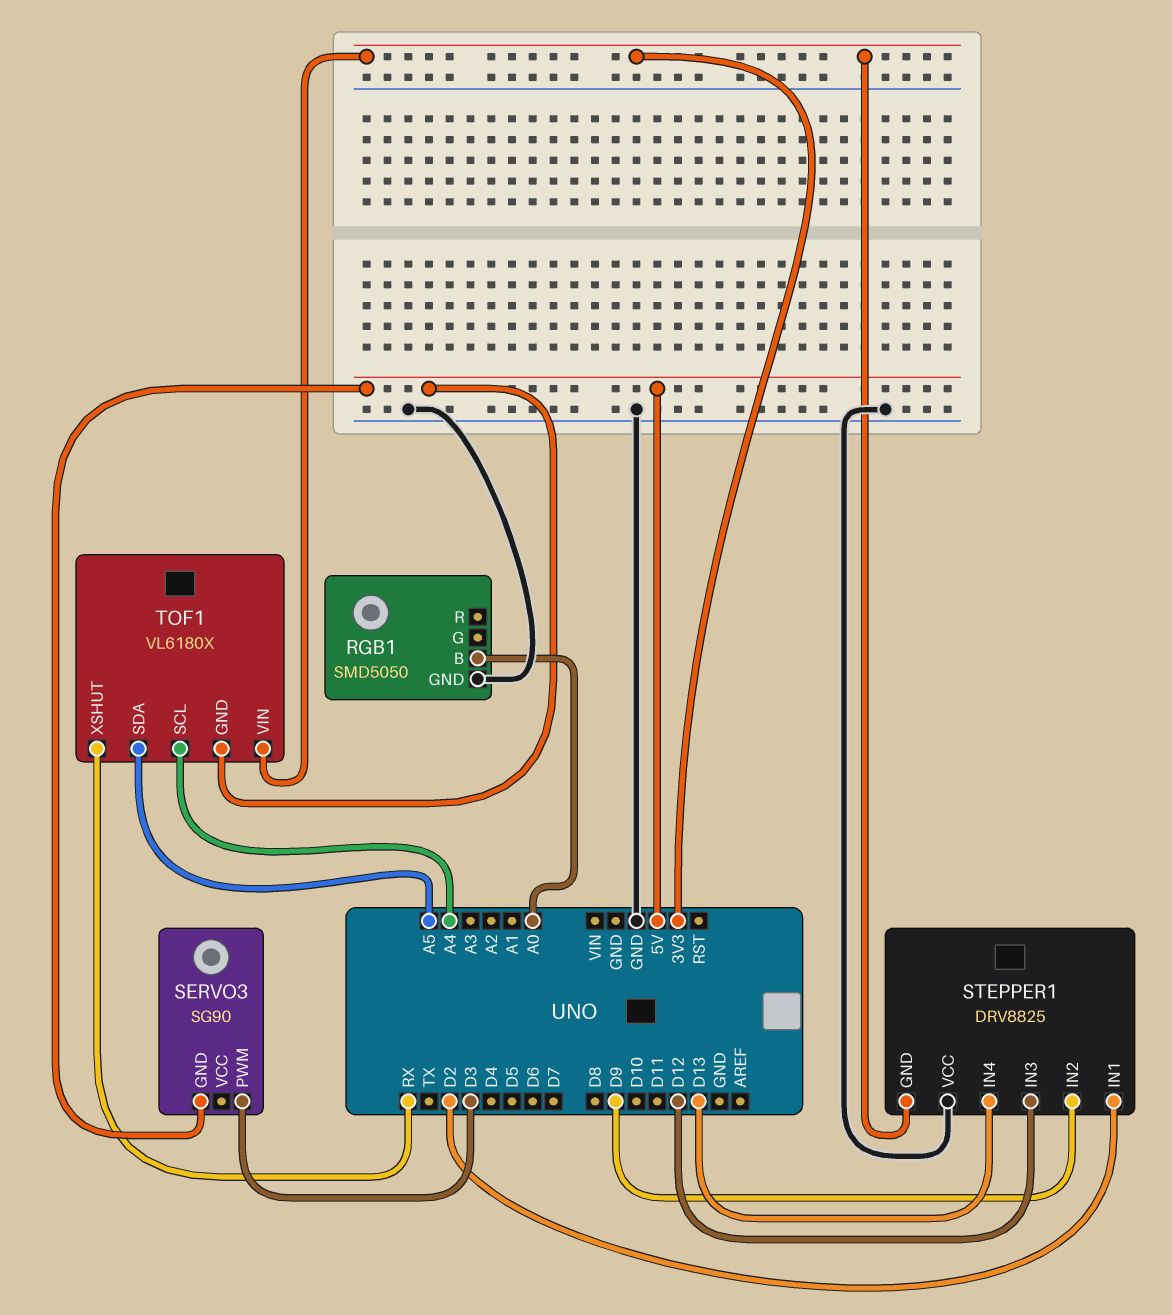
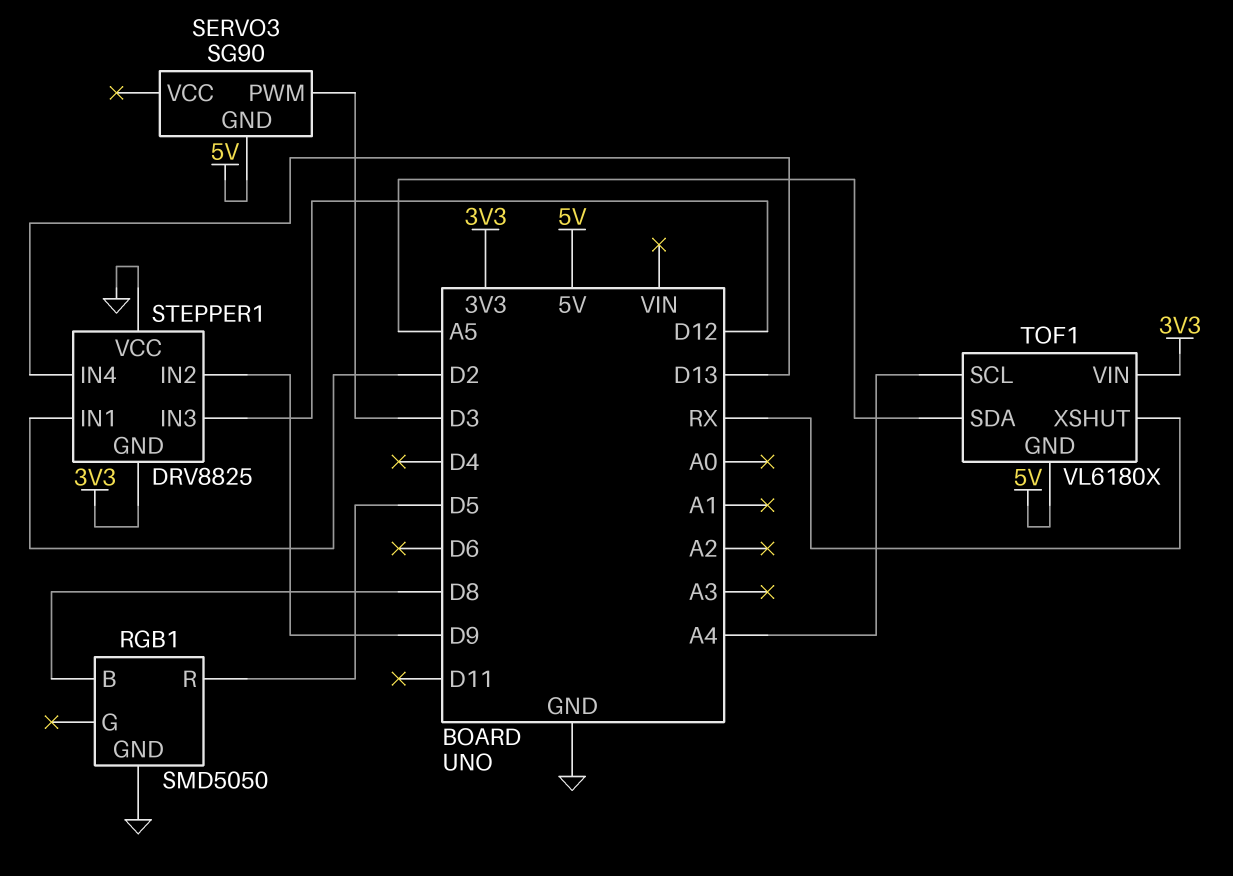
RGB1 pin B: A0 -> D8
RGB1 pin R: none -> D5

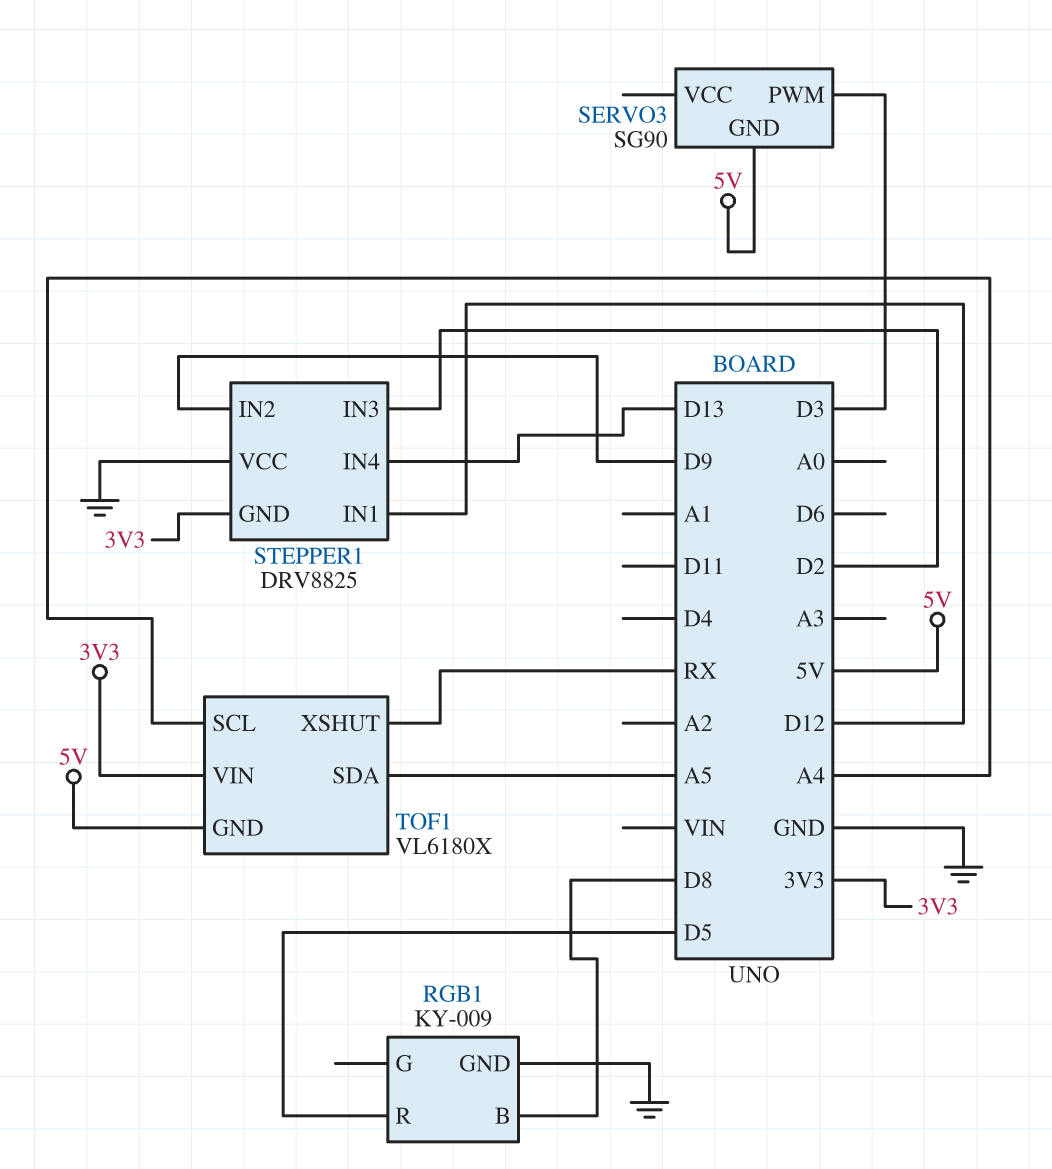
RGB1: SMD5050 -> KY-009
STEPPER1 pin IN1: D2 -> D12
STEPPER1 pin IN3: D12 -> D2

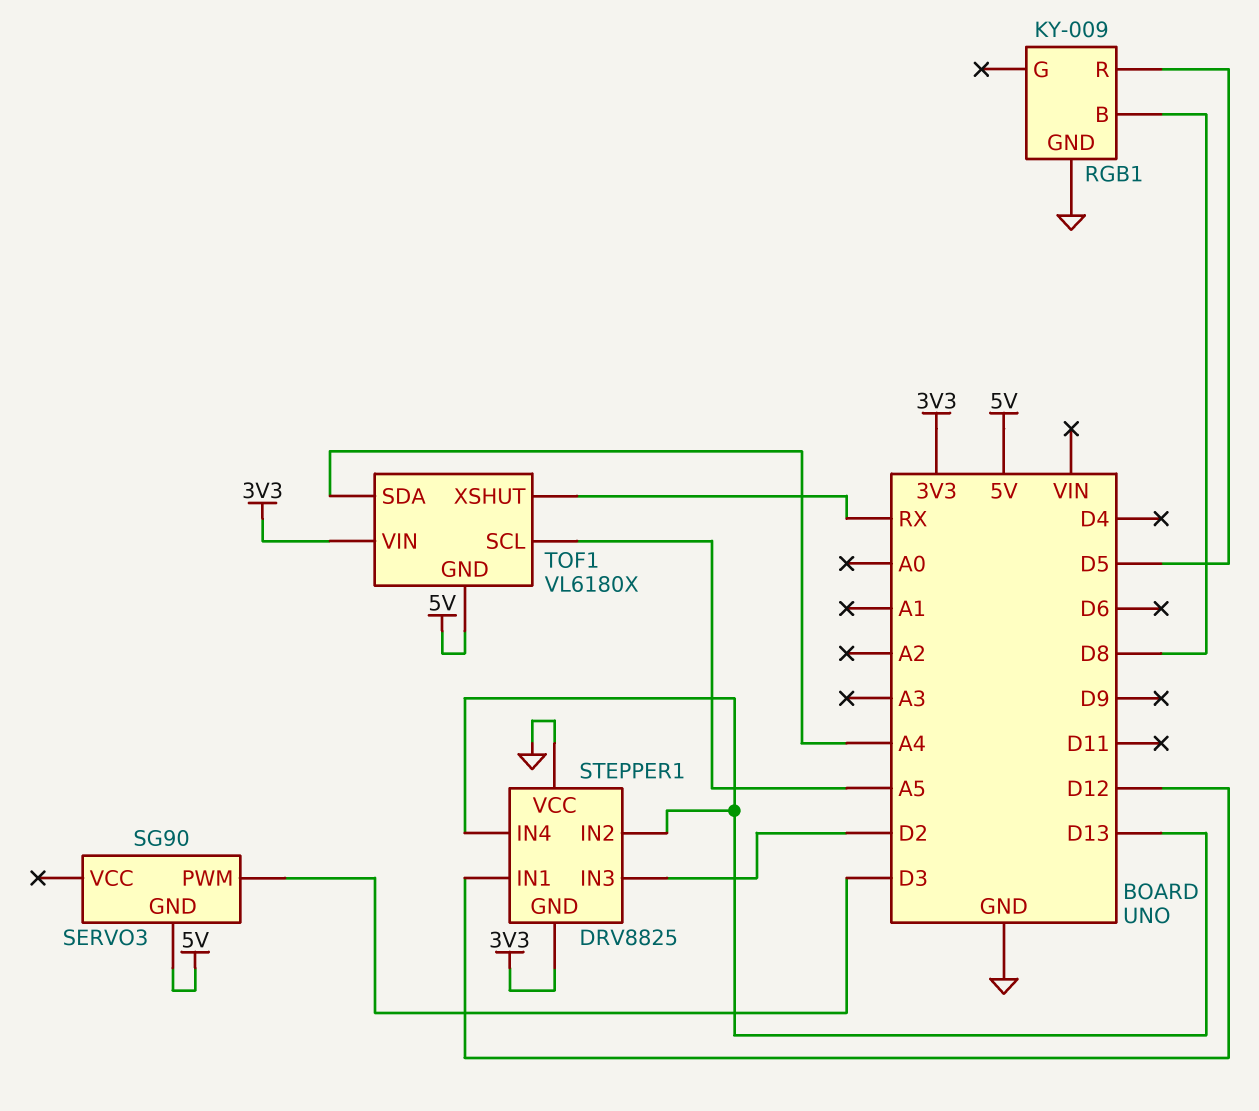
STEPPER1 pin IN2: D9 -> D13
TOF1 pin SCL: A4 -> A5
TOF1 pin SDA: A5 -> A4

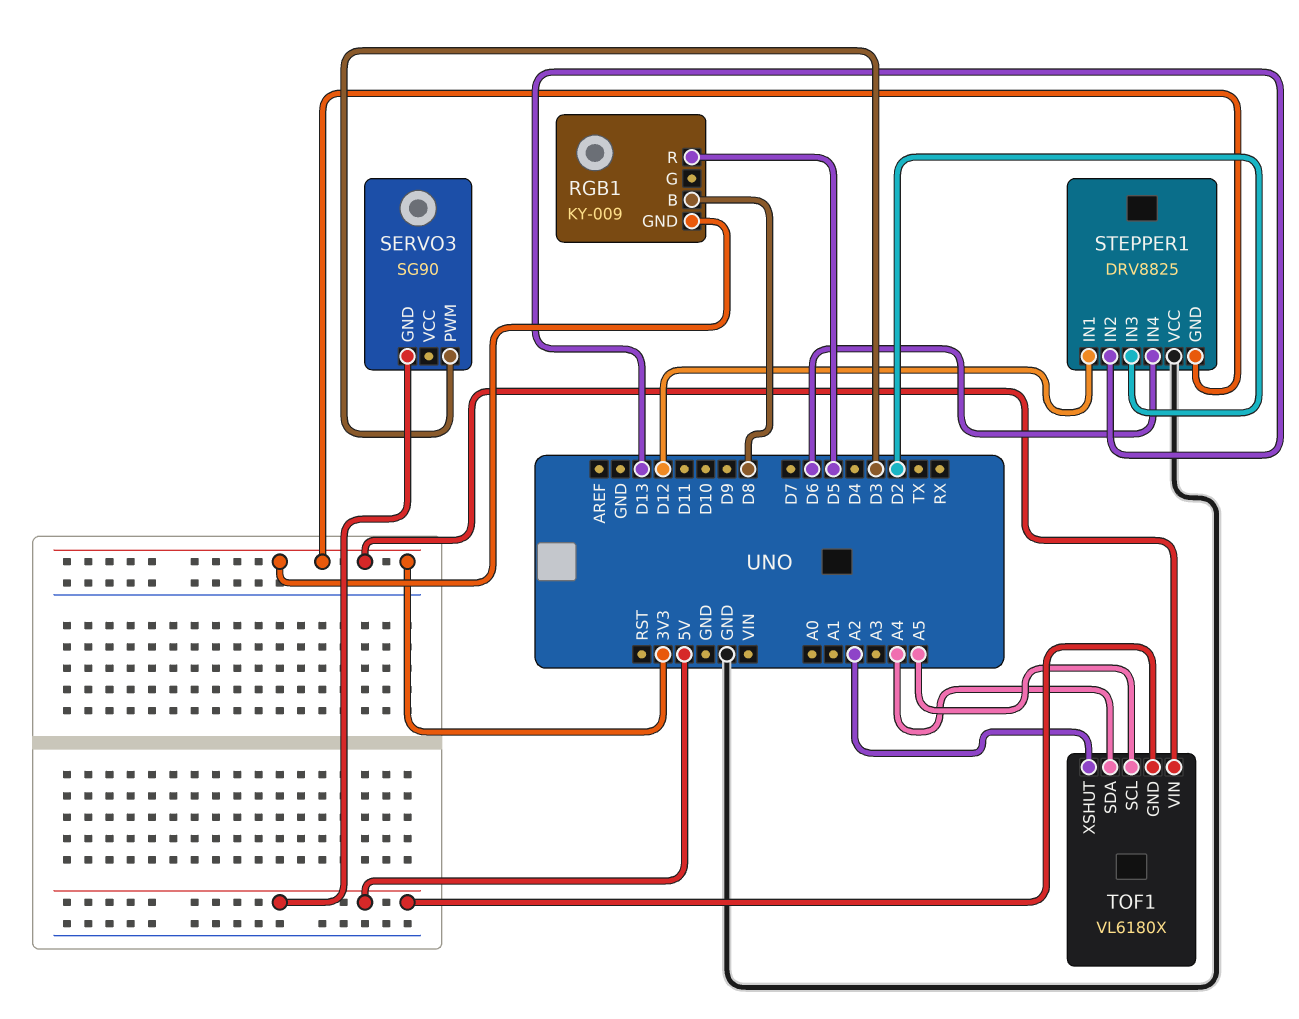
RGB1 pin GND: GND -> 3V3
STEPPER1 pin IN4: D13 -> D6
TOF1 pin XSHUT: RX -> A2

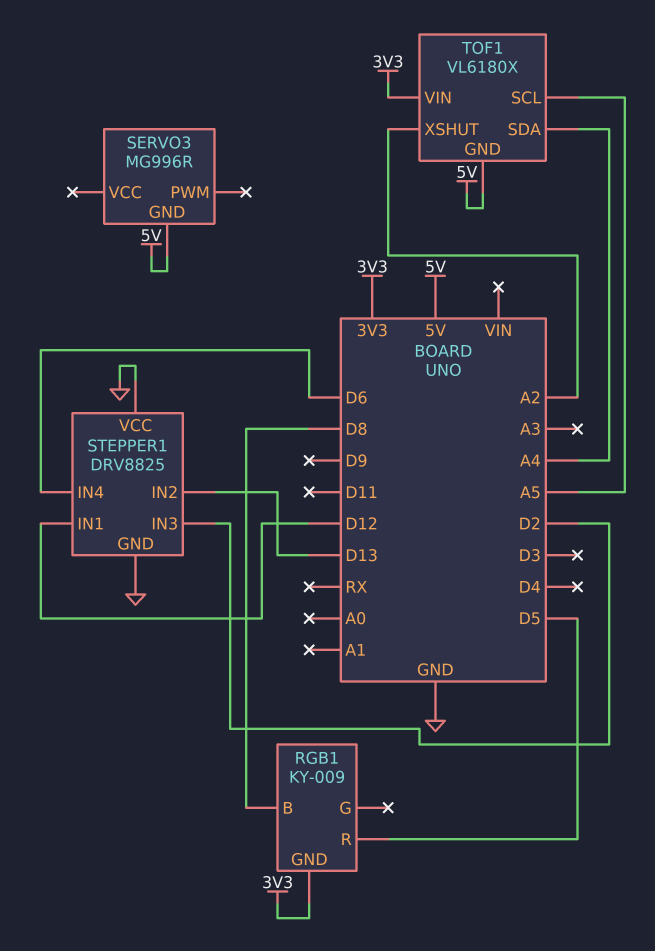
SERVO3: SG90 -> MG996R
SERVO3 pin PWM: D3 -> none
STEPPER1 pin GND: 3V3 -> GND

